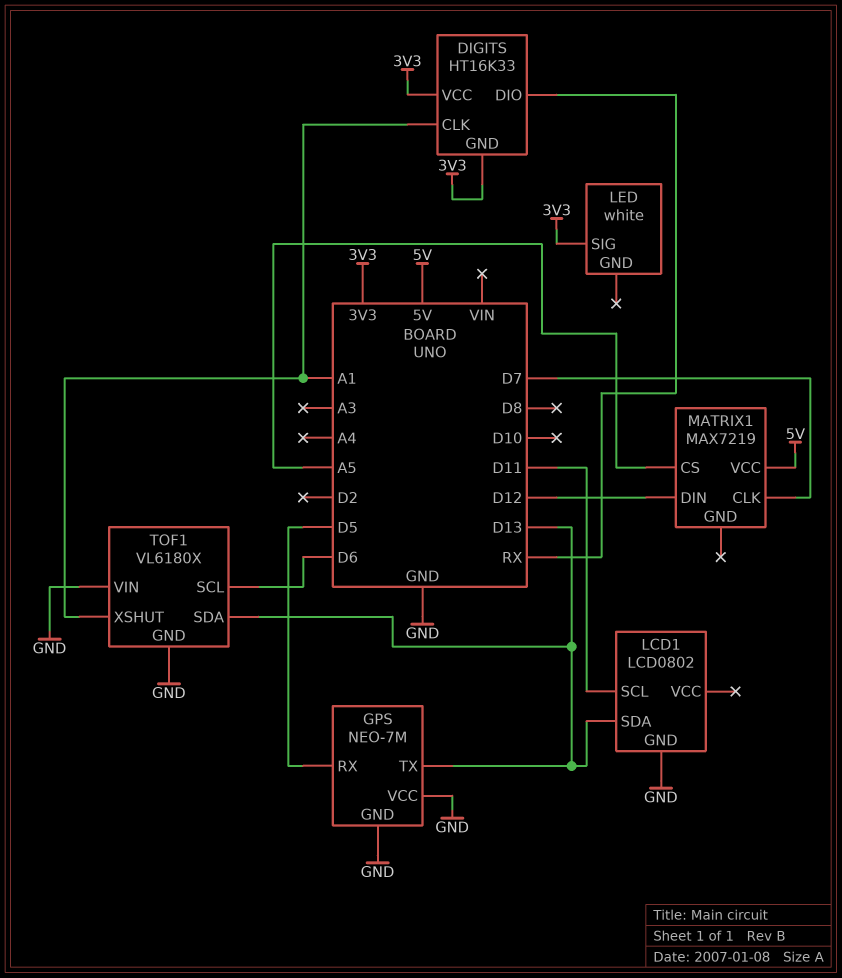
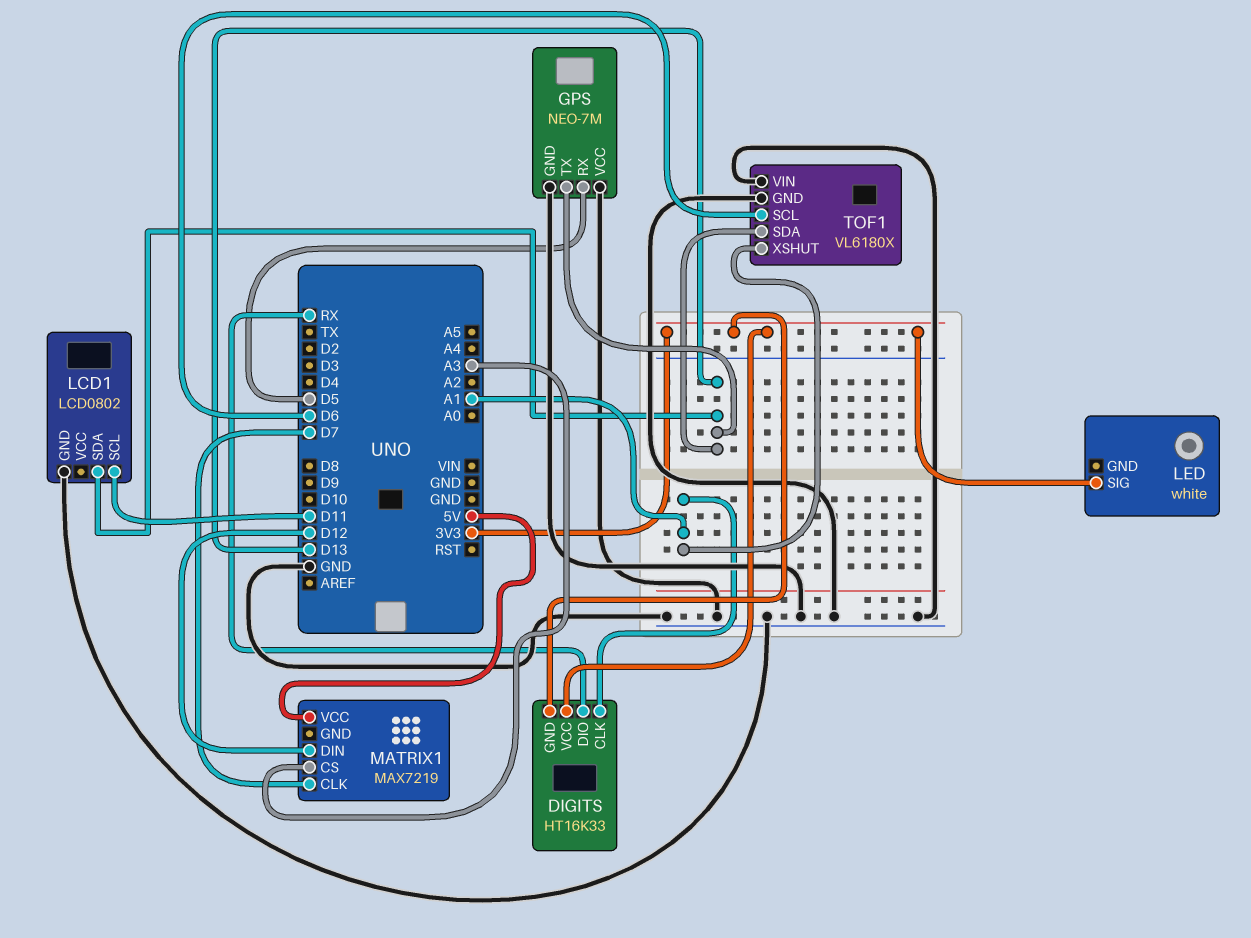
MATRIX1 pin CS: A5 -> A3

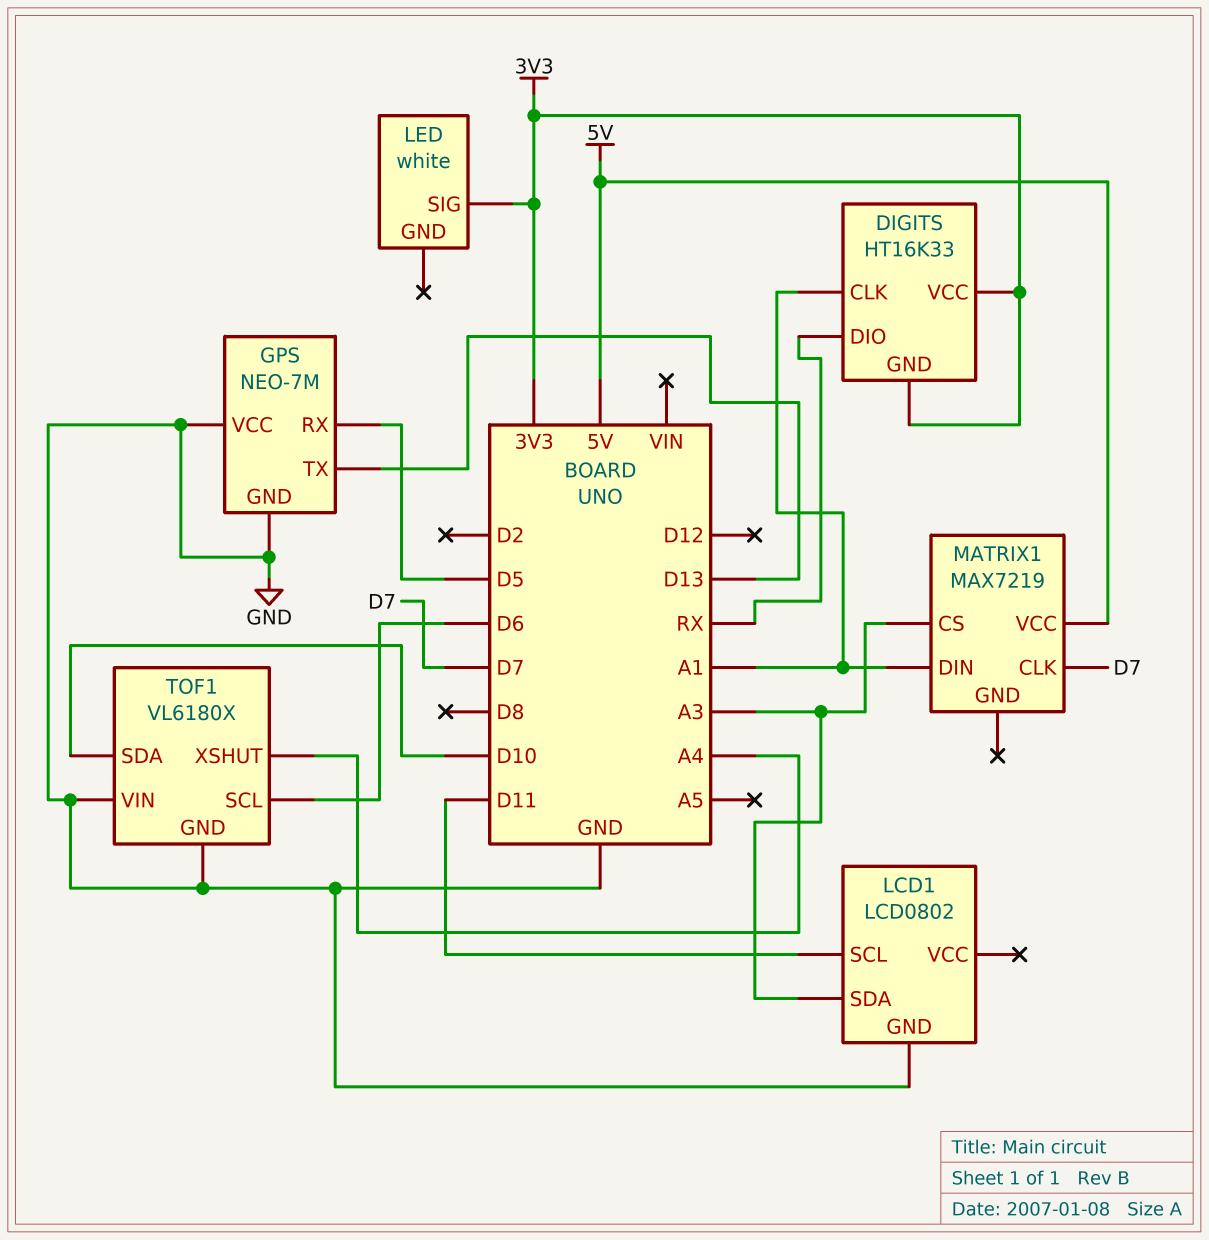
LCD1 pin SDA: D13 -> A3
MATRIX1 pin DIN: D12 -> A1
TOF1 pin SDA: D13 -> D10
TOF1 pin XSHUT: A1 -> A4

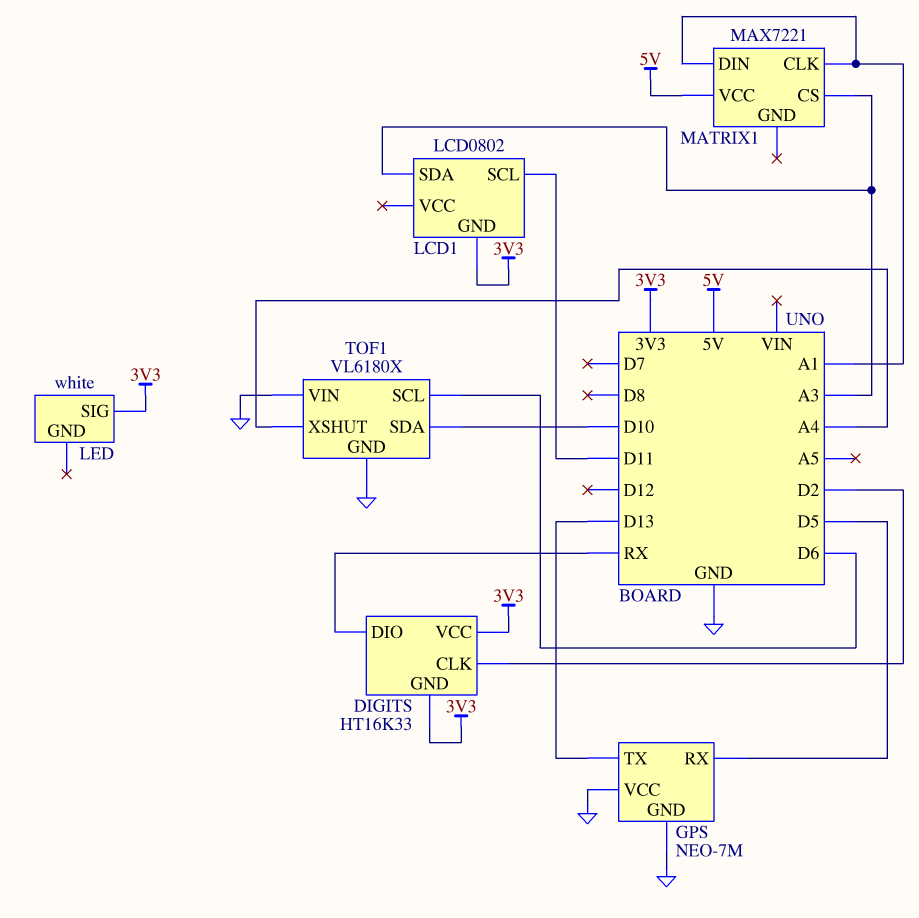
DIGITS pin CLK: A1 -> D2
LCD1 pin GND: GND -> 3V3
MATRIX1: MAX7219 -> MAX7221
MATRIX1 pin CLK: D7 -> A1

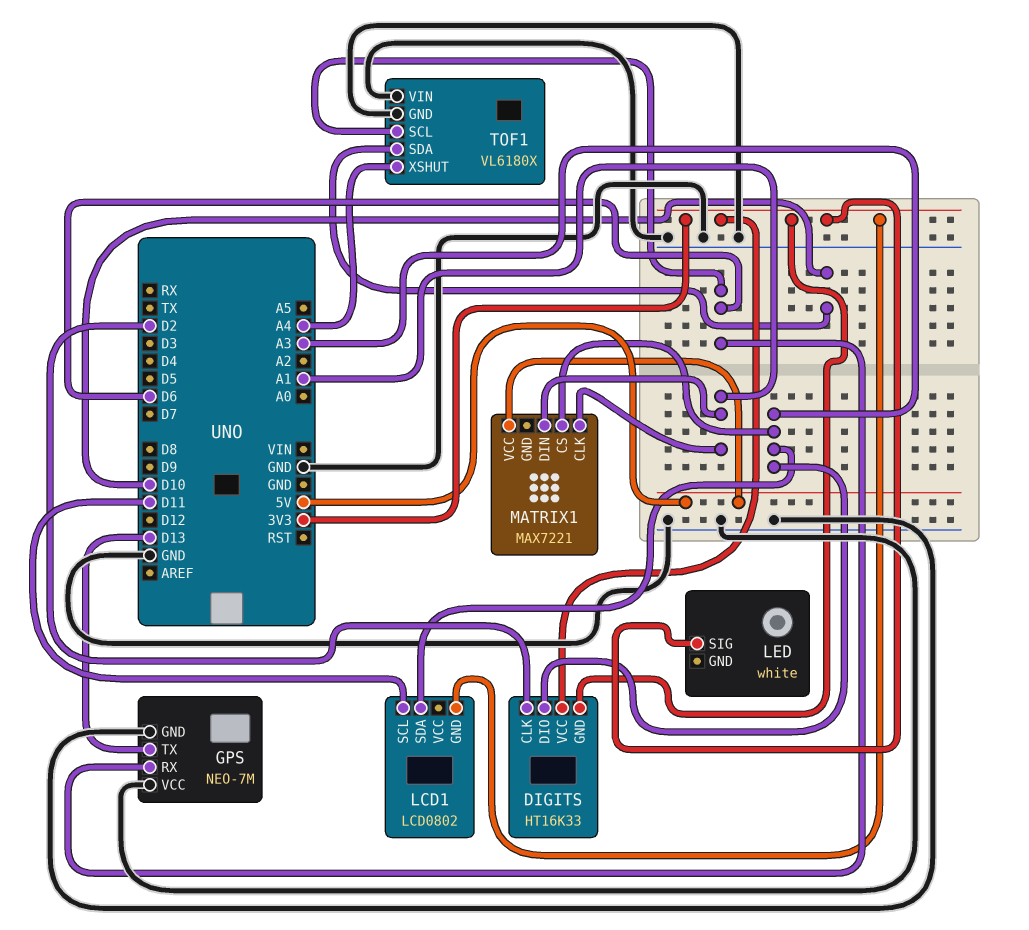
DIGITS pin DIO: RX -> A3
GPS pin RX: D5 -> D6

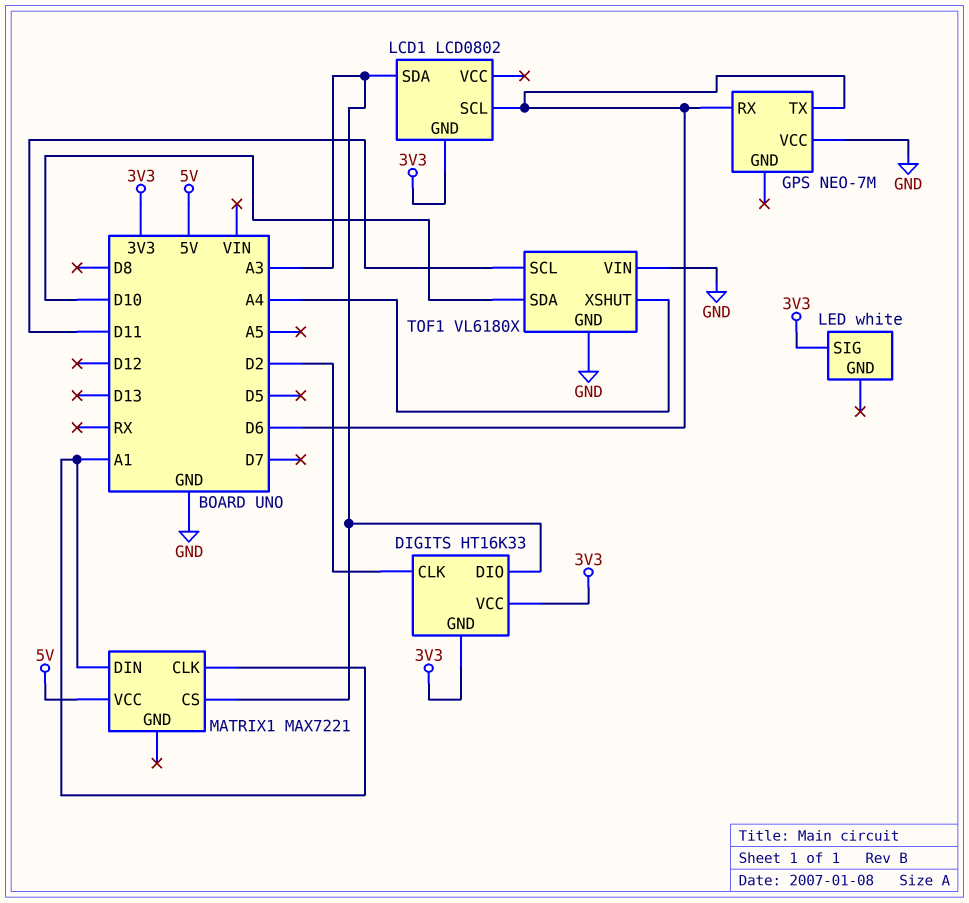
GPS pin GND: GND -> none
GPS pin TX: D13 -> D6
LCD1 pin SCL: D11 -> D6
TOF1 pin SCL: D6 -> D11

